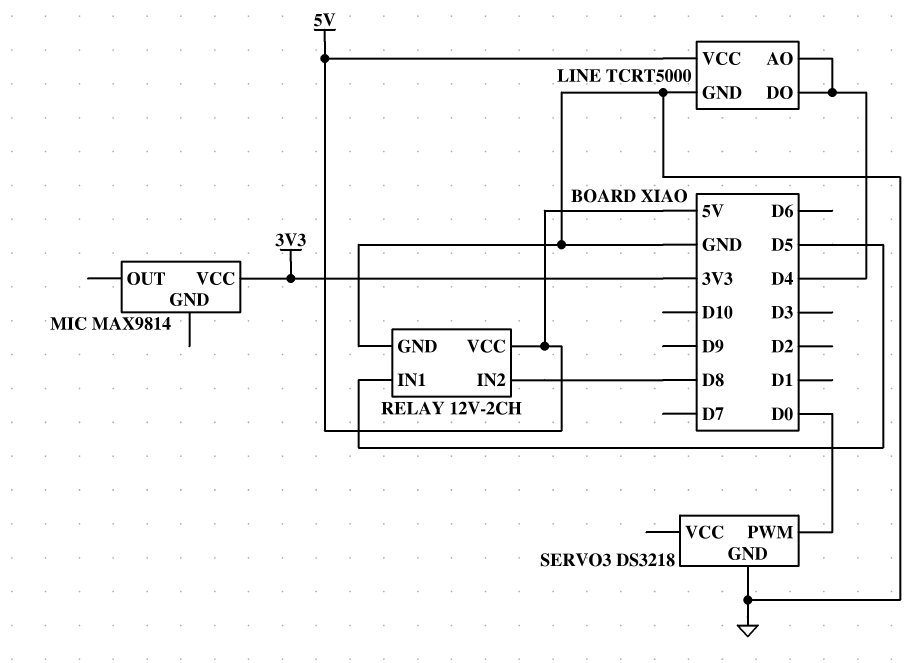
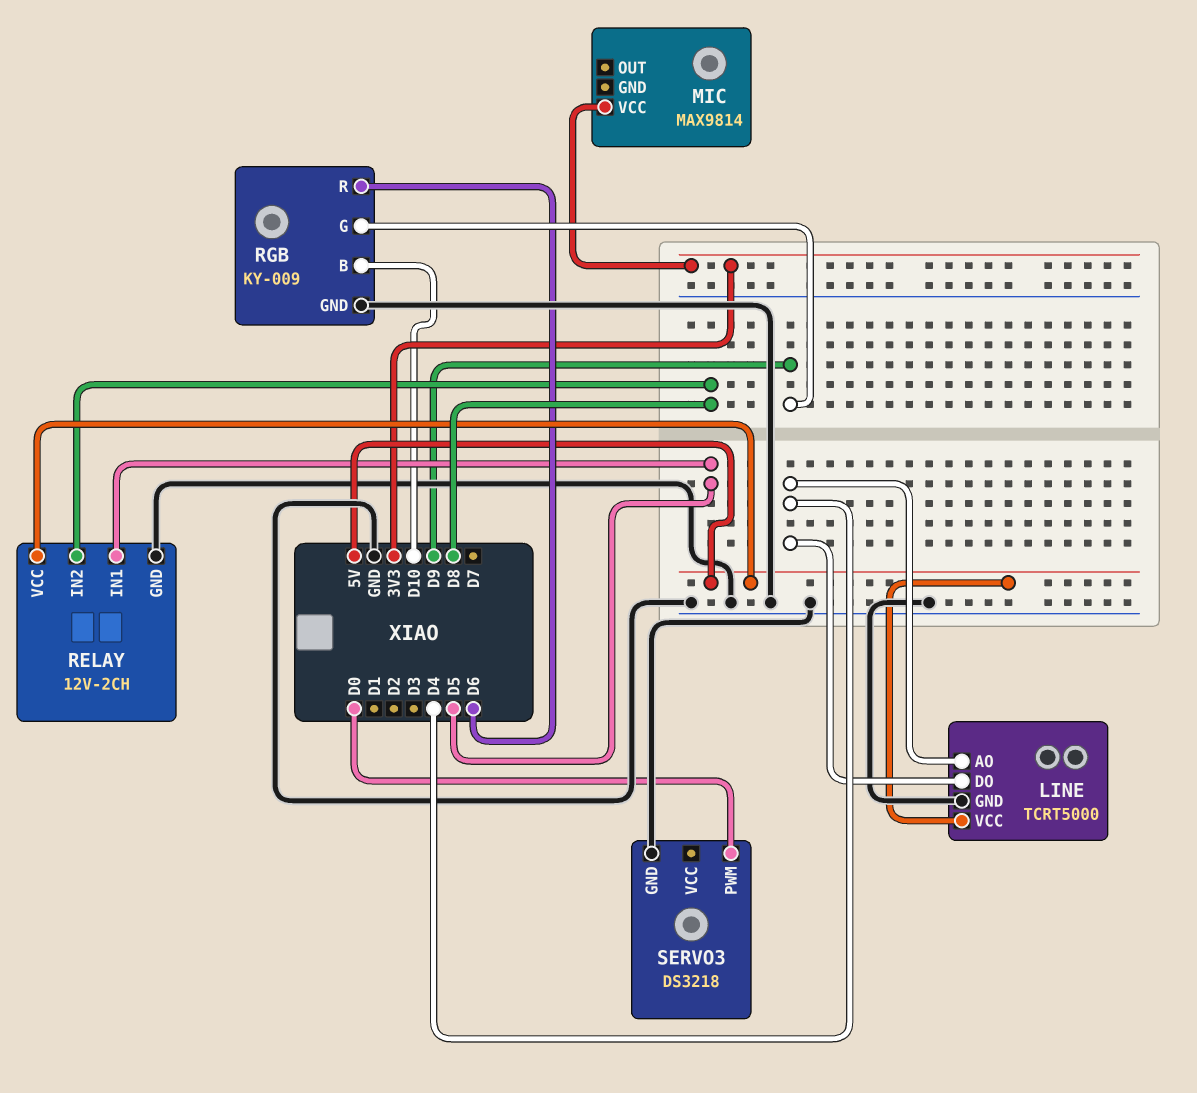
RGB: none -> KY-009
RGB pin B: none -> D10
RGB pin G: none -> D9
RGB pin GND: none -> GND
RGB pin R: none -> D6

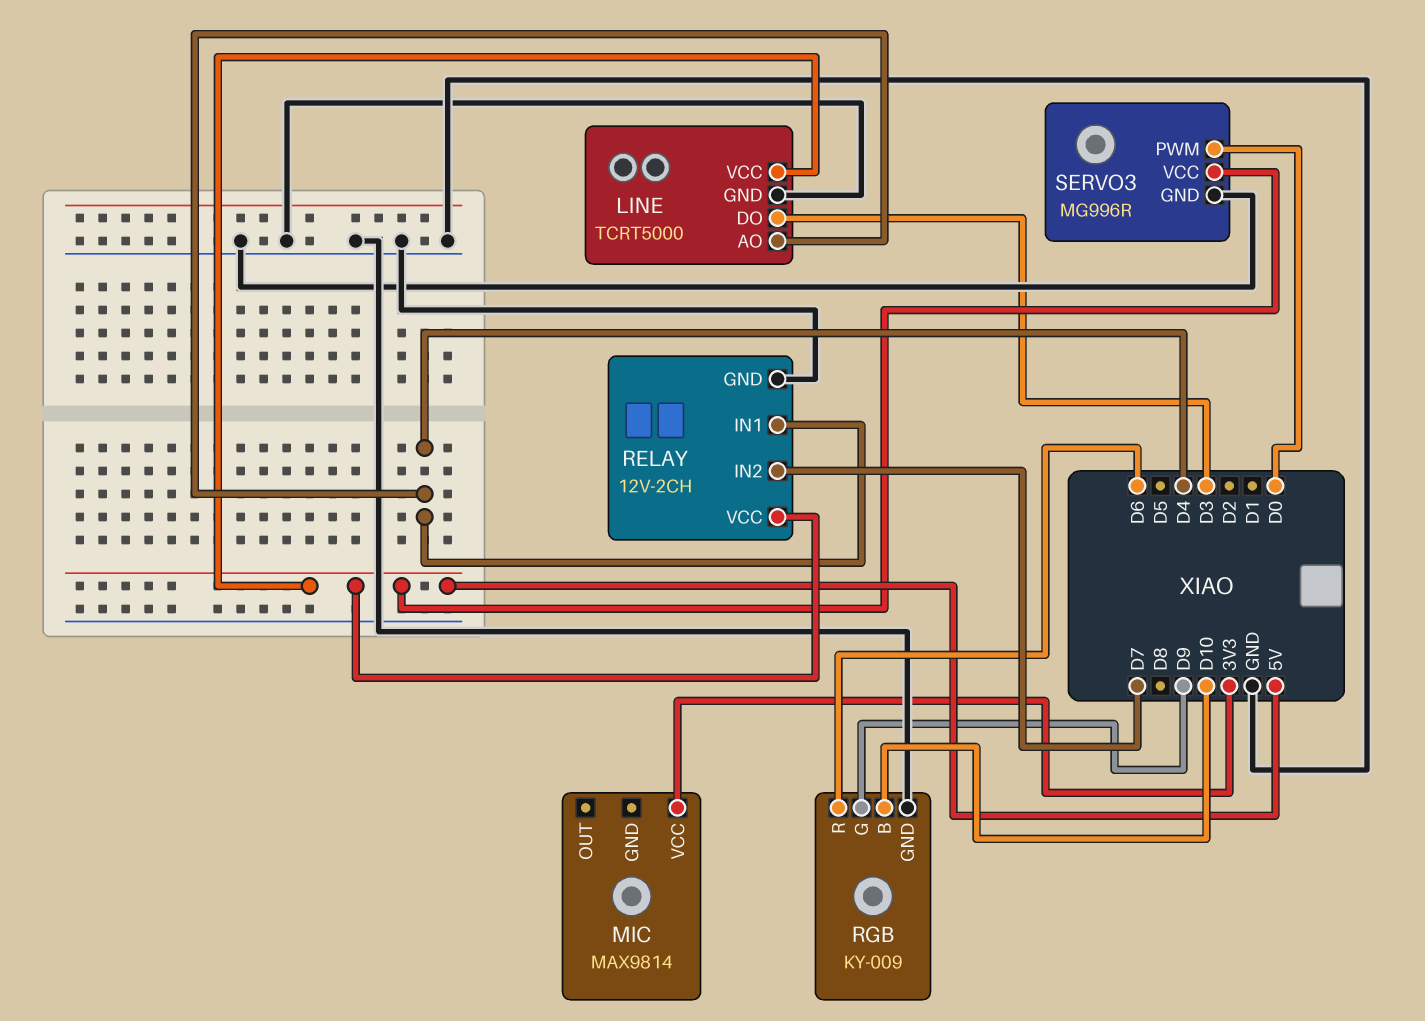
LINE pin DO: D4 -> D3
RELAY pin IN1: D5 -> D4
RELAY pin IN2: D8 -> D7
SERVO3: DS3218 -> MG996R
SERVO3 pin VCC: none -> 5V

